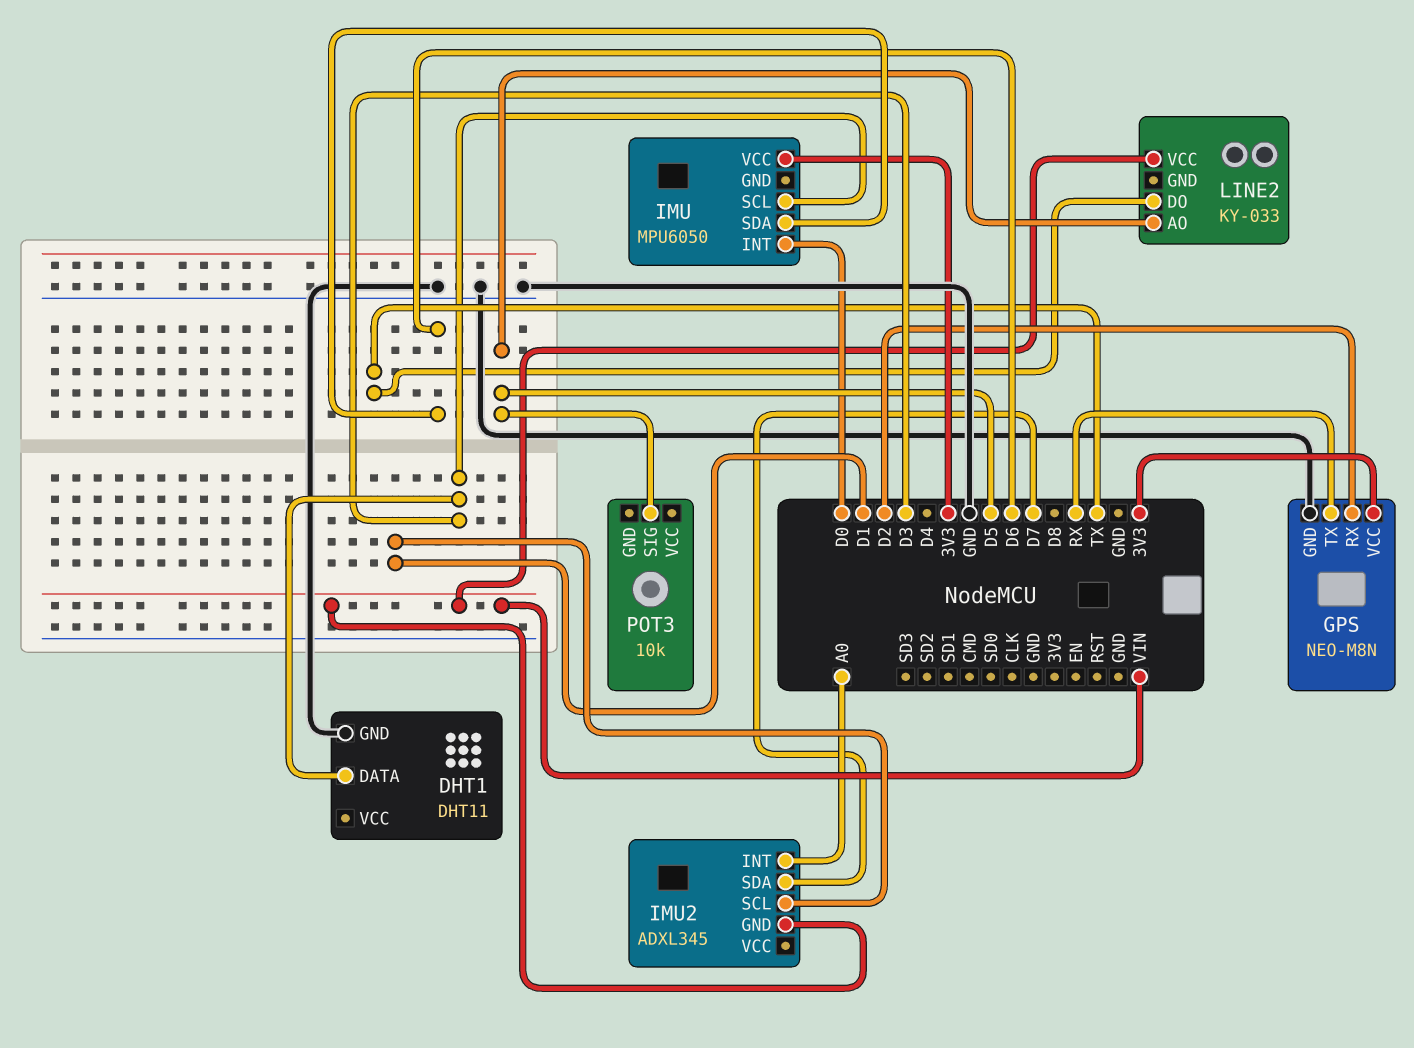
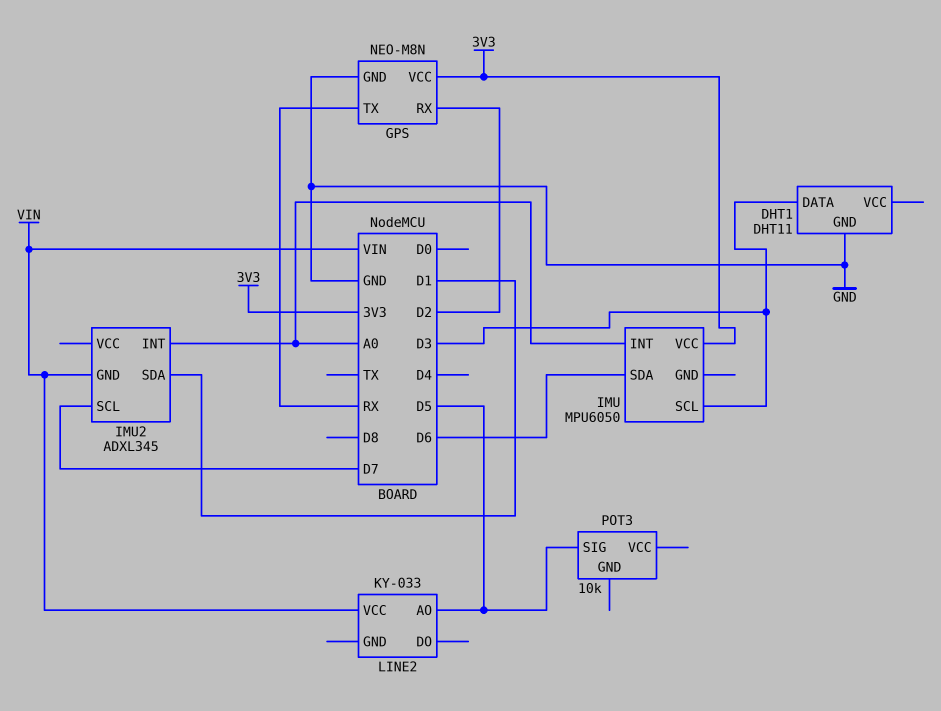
IMU pin INT: D0 -> A0
IMU2 pin SCL: D1 -> D7
IMU2 pin SDA: D7 -> D1
LINE2 pin DO: TX -> none

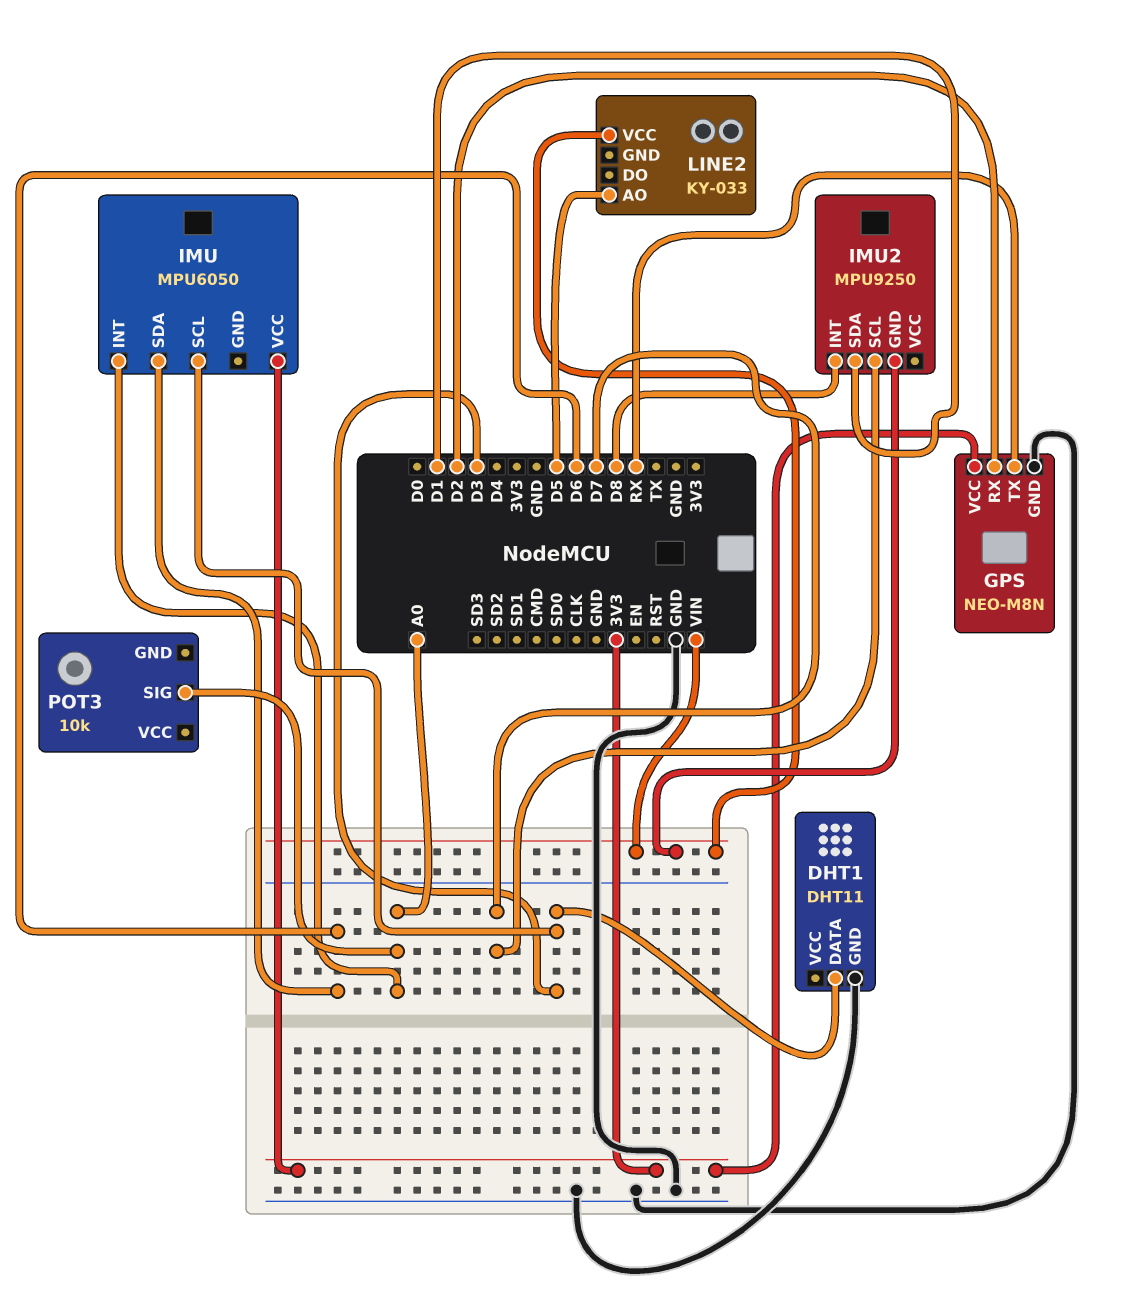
IMU2: ADXL345 -> MPU9250
IMU2 pin INT: A0 -> D8
POT3 pin SIG: D5 -> A0

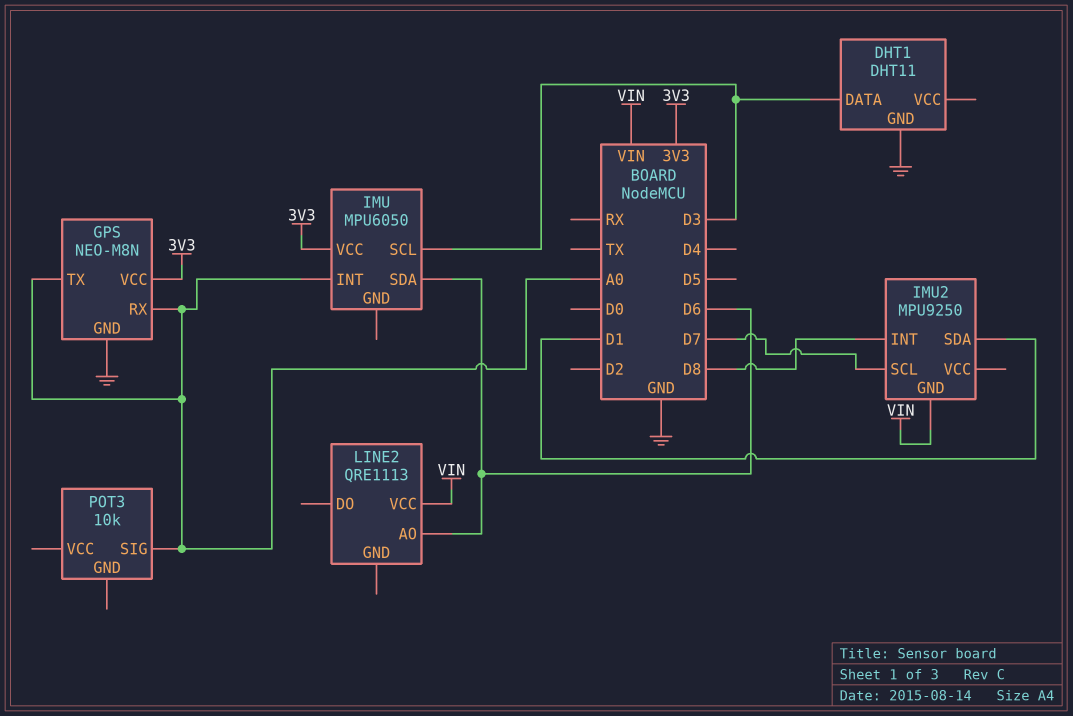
GPS pin RX: D2 -> A0
GPS pin TX: RX -> A0
LINE2: KY-033 -> QRE1113
LINE2 pin AO: D5 -> D6

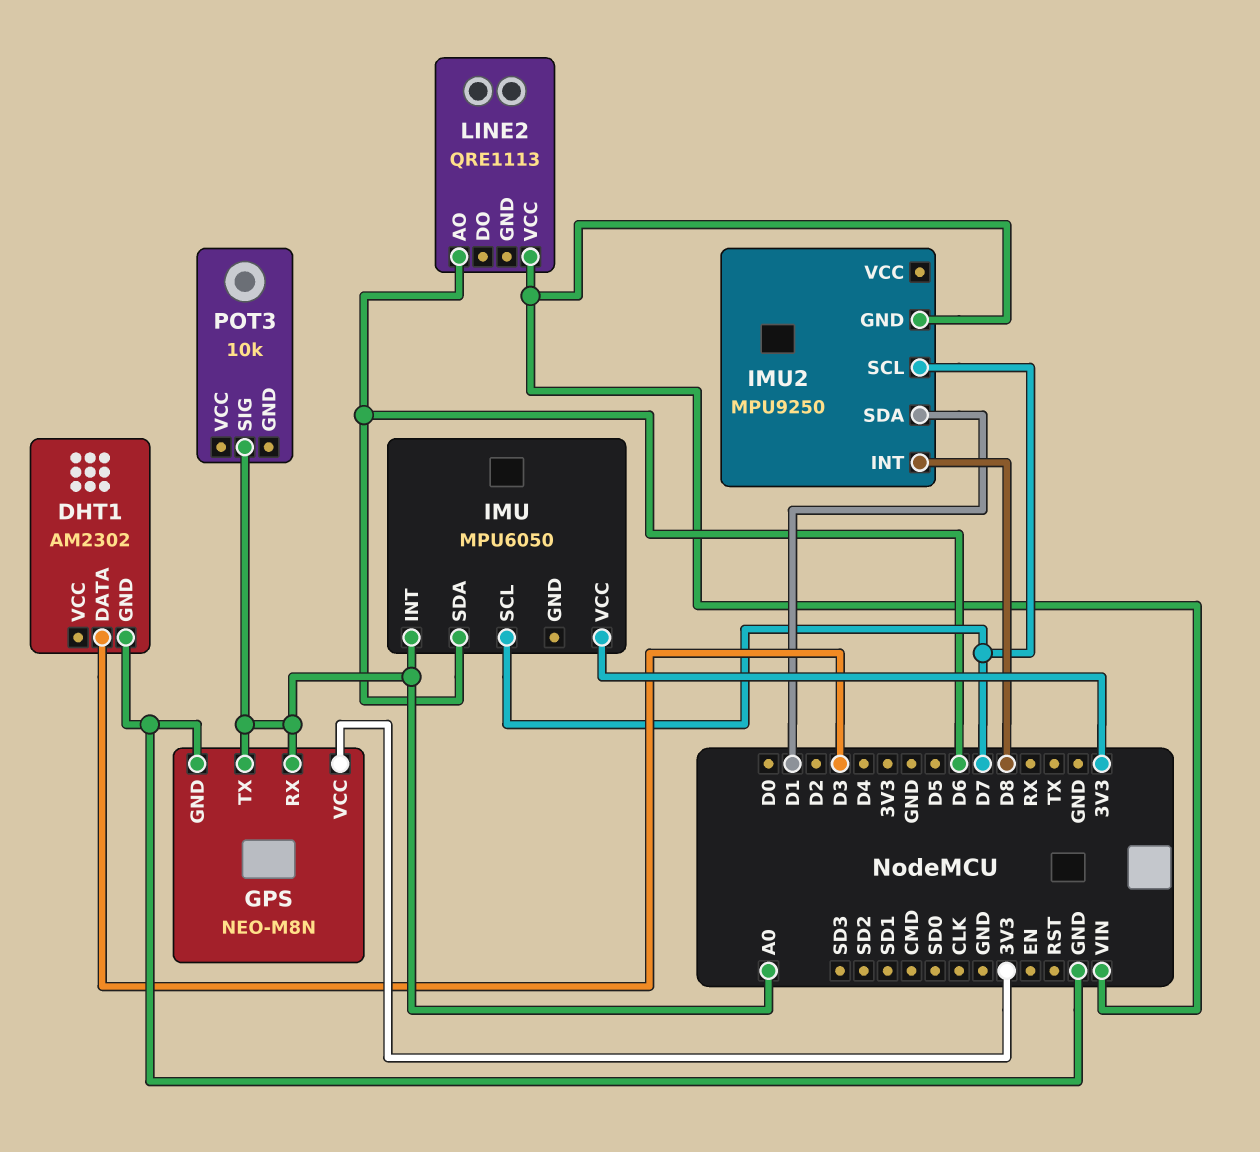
DHT1: DHT11 -> AM2302
IMU pin SCL: D3 -> D7

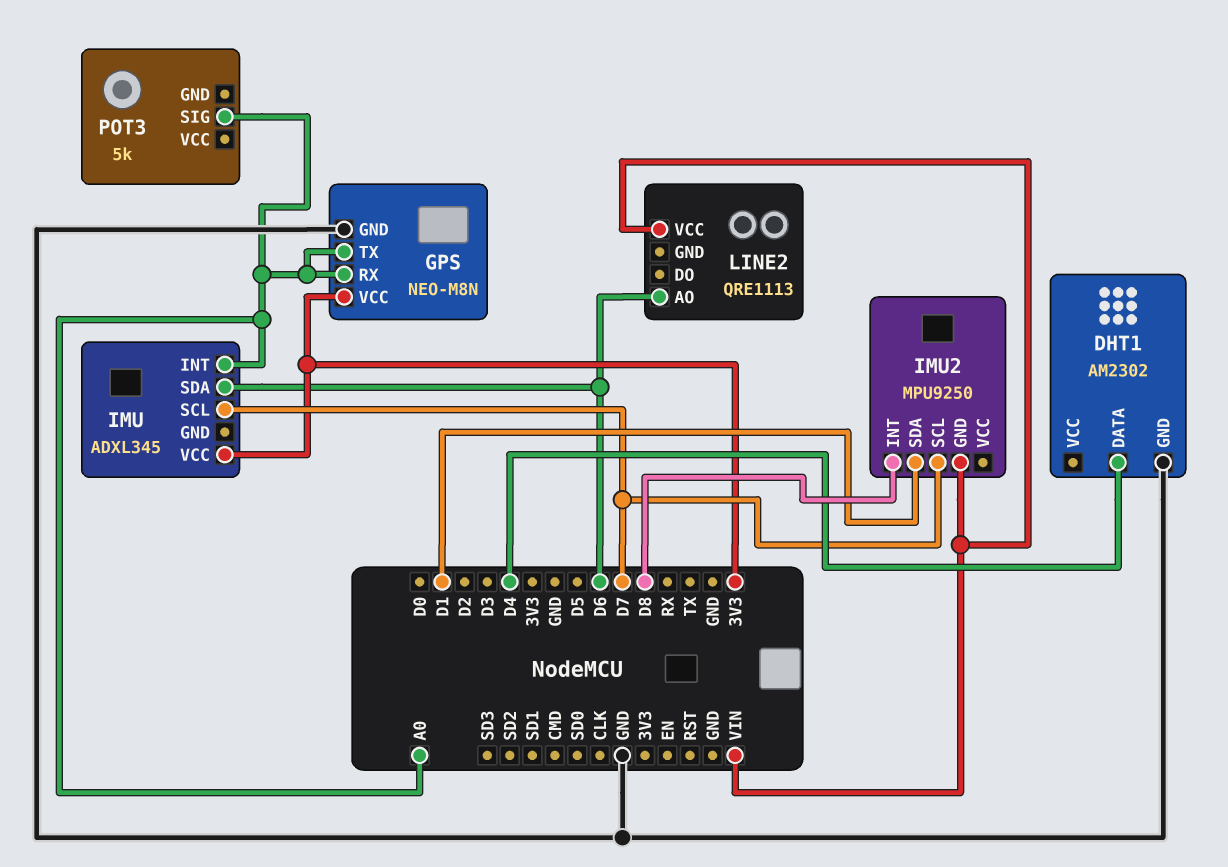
DHT1 pin DATA: D3 -> D4
IMU: MPU6050 -> ADXL345
POT3: 10k -> 5k

